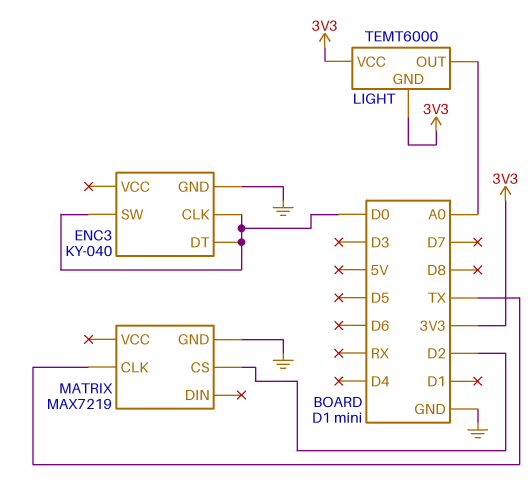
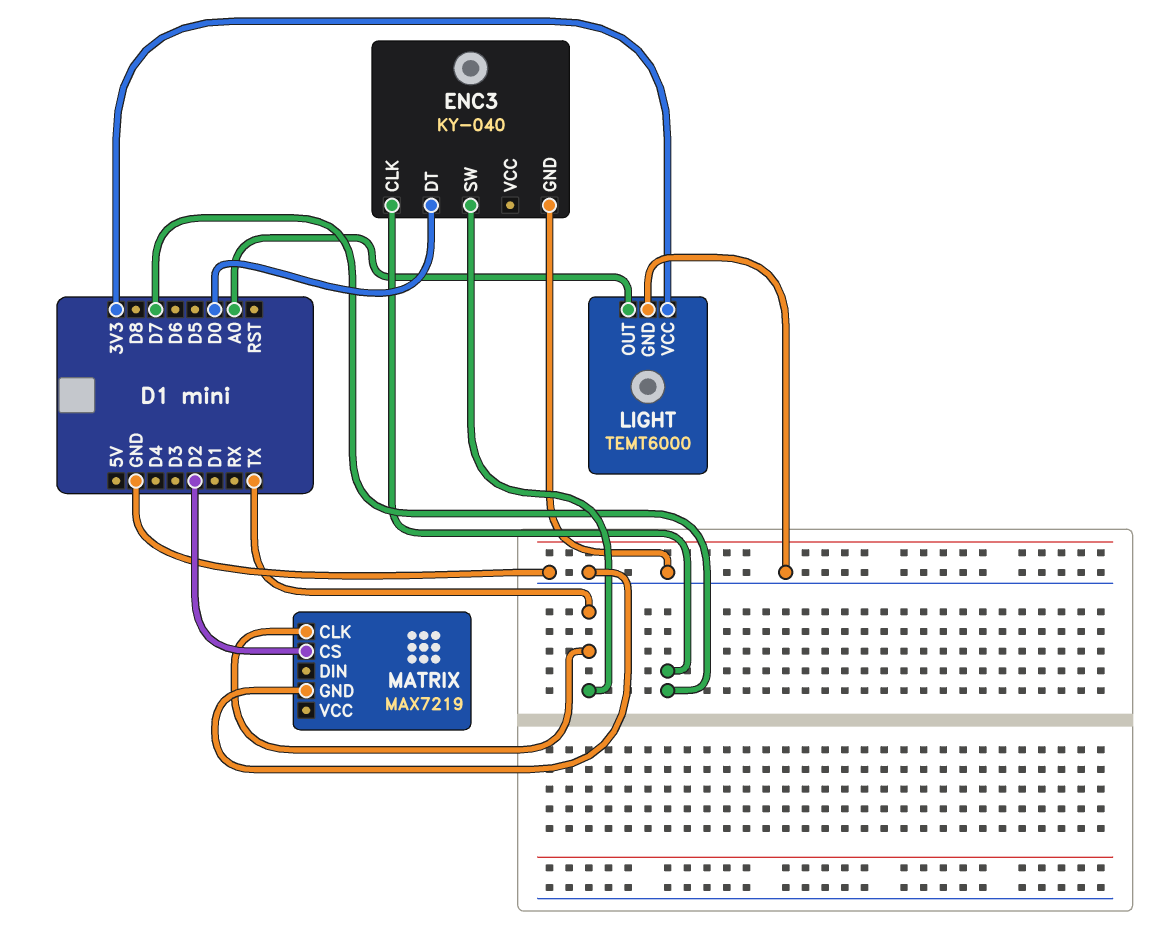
ENC3 pin CLK: D0 -> D7
ENC3 pin SW: D0 -> TX
LIGHT pin GND: 3V3 -> GND

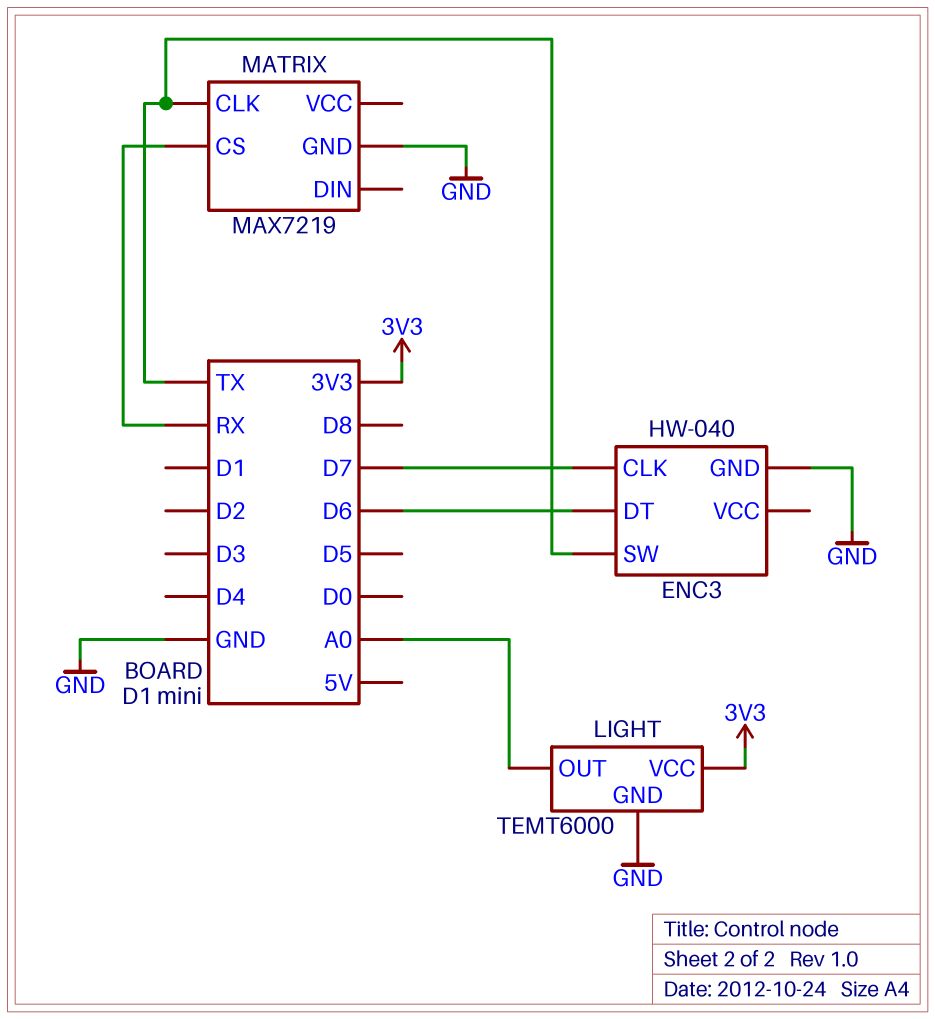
ENC3: KY-040 -> HW-040
ENC3 pin DT: D0 -> D6
MATRIX pin CS: D2 -> RX

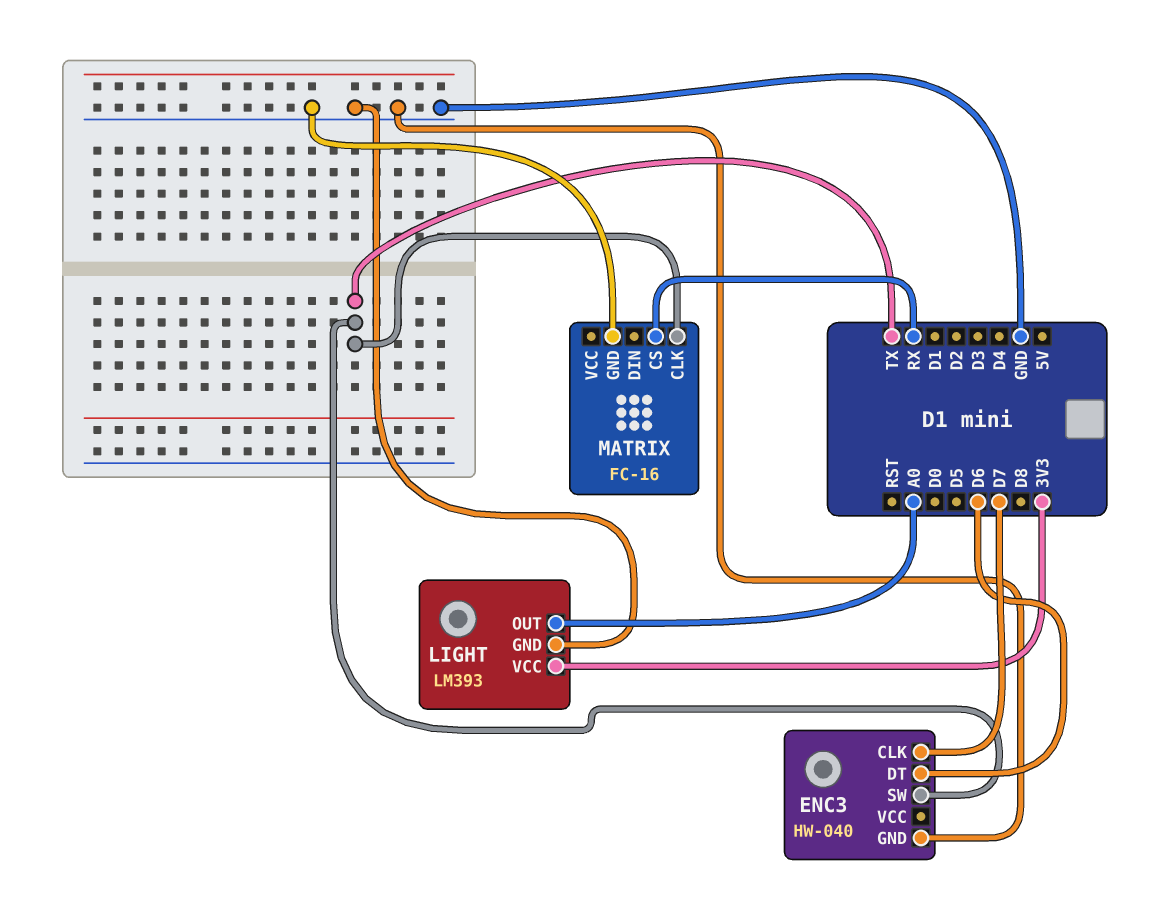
LIGHT: TEMT6000 -> LM393
MATRIX: MAX7219 -> FC-16

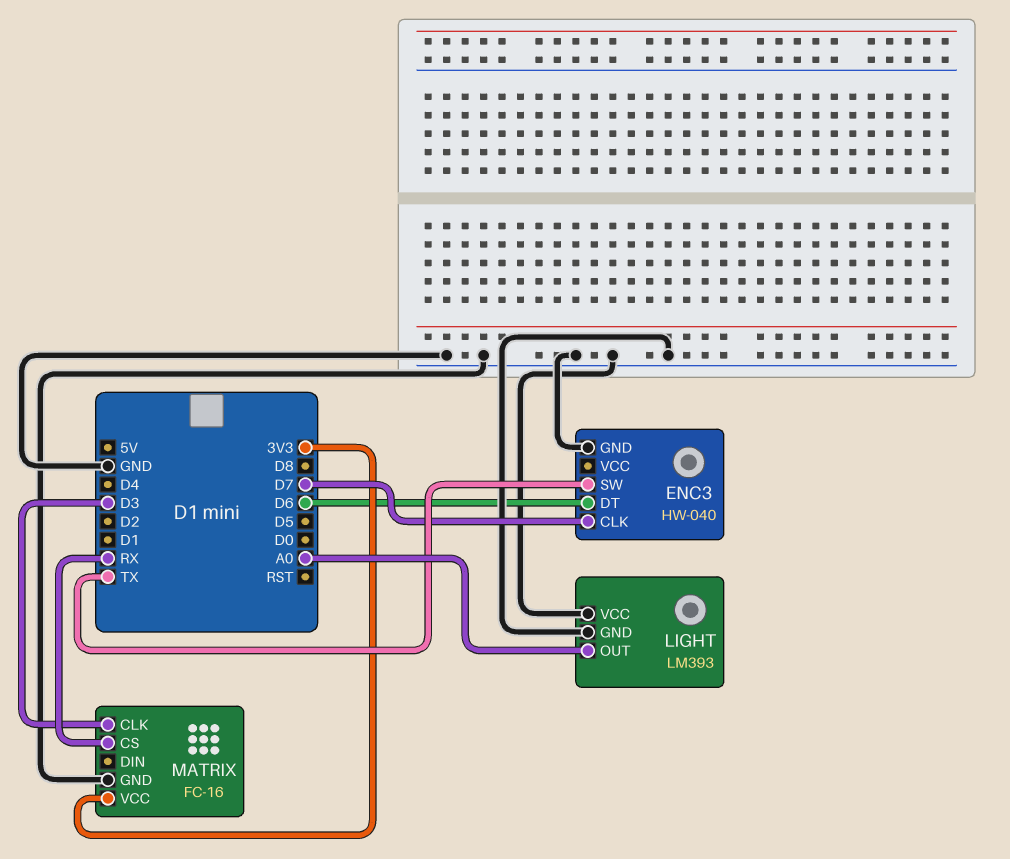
LIGHT pin VCC: 3V3 -> GND
MATRIX pin CLK: TX -> D3
MATRIX pin VCC: none -> 3V3

